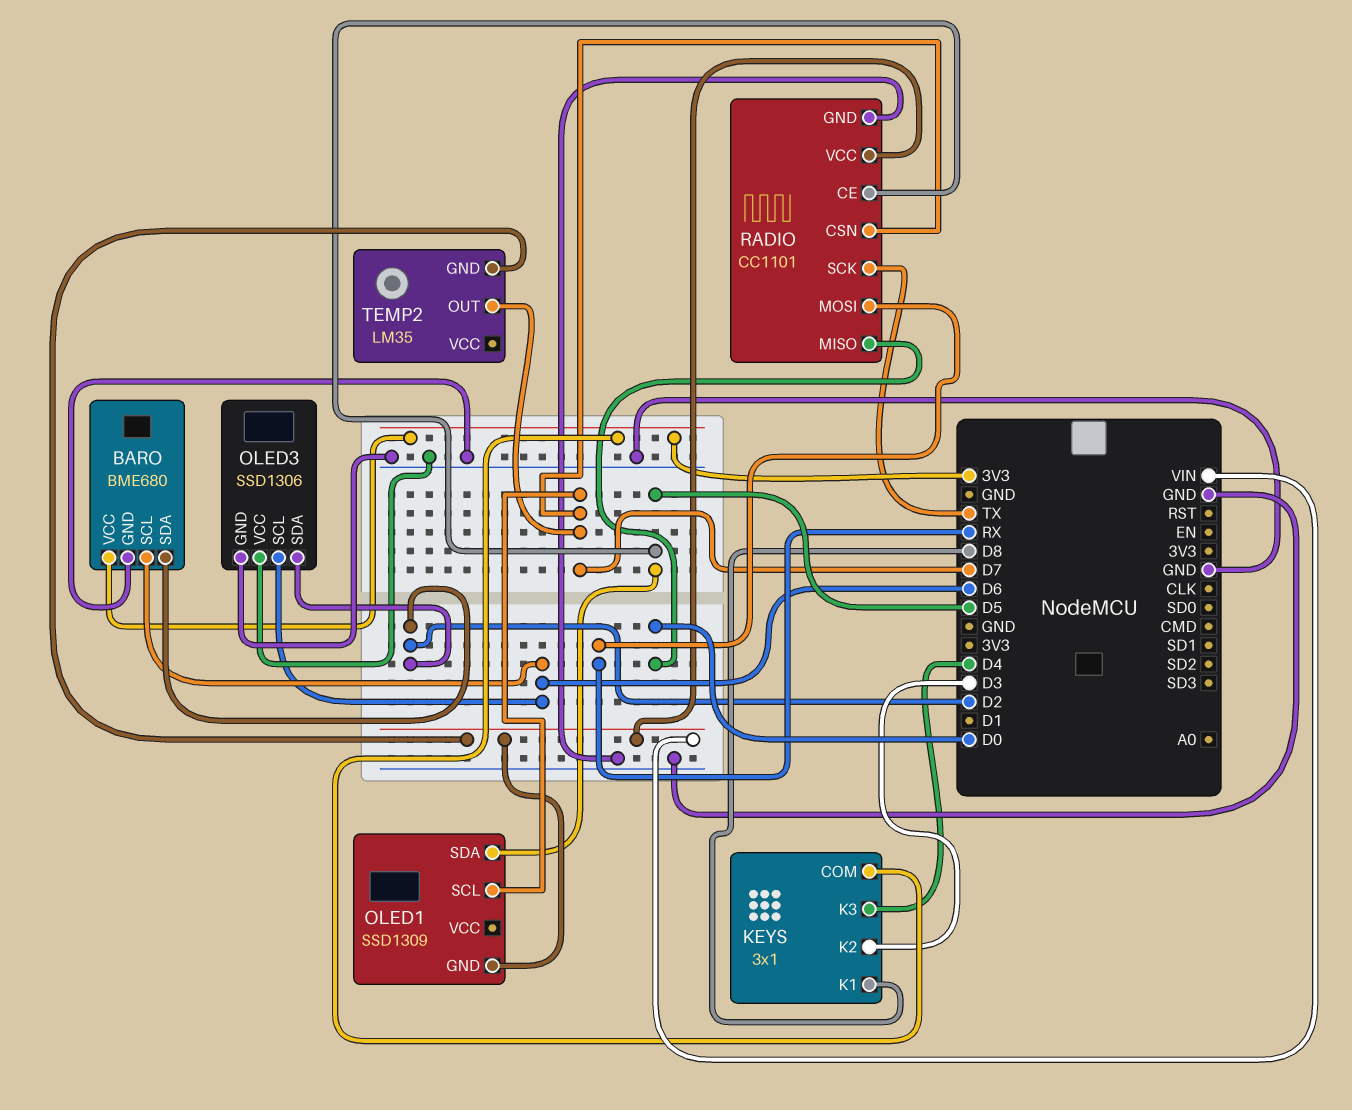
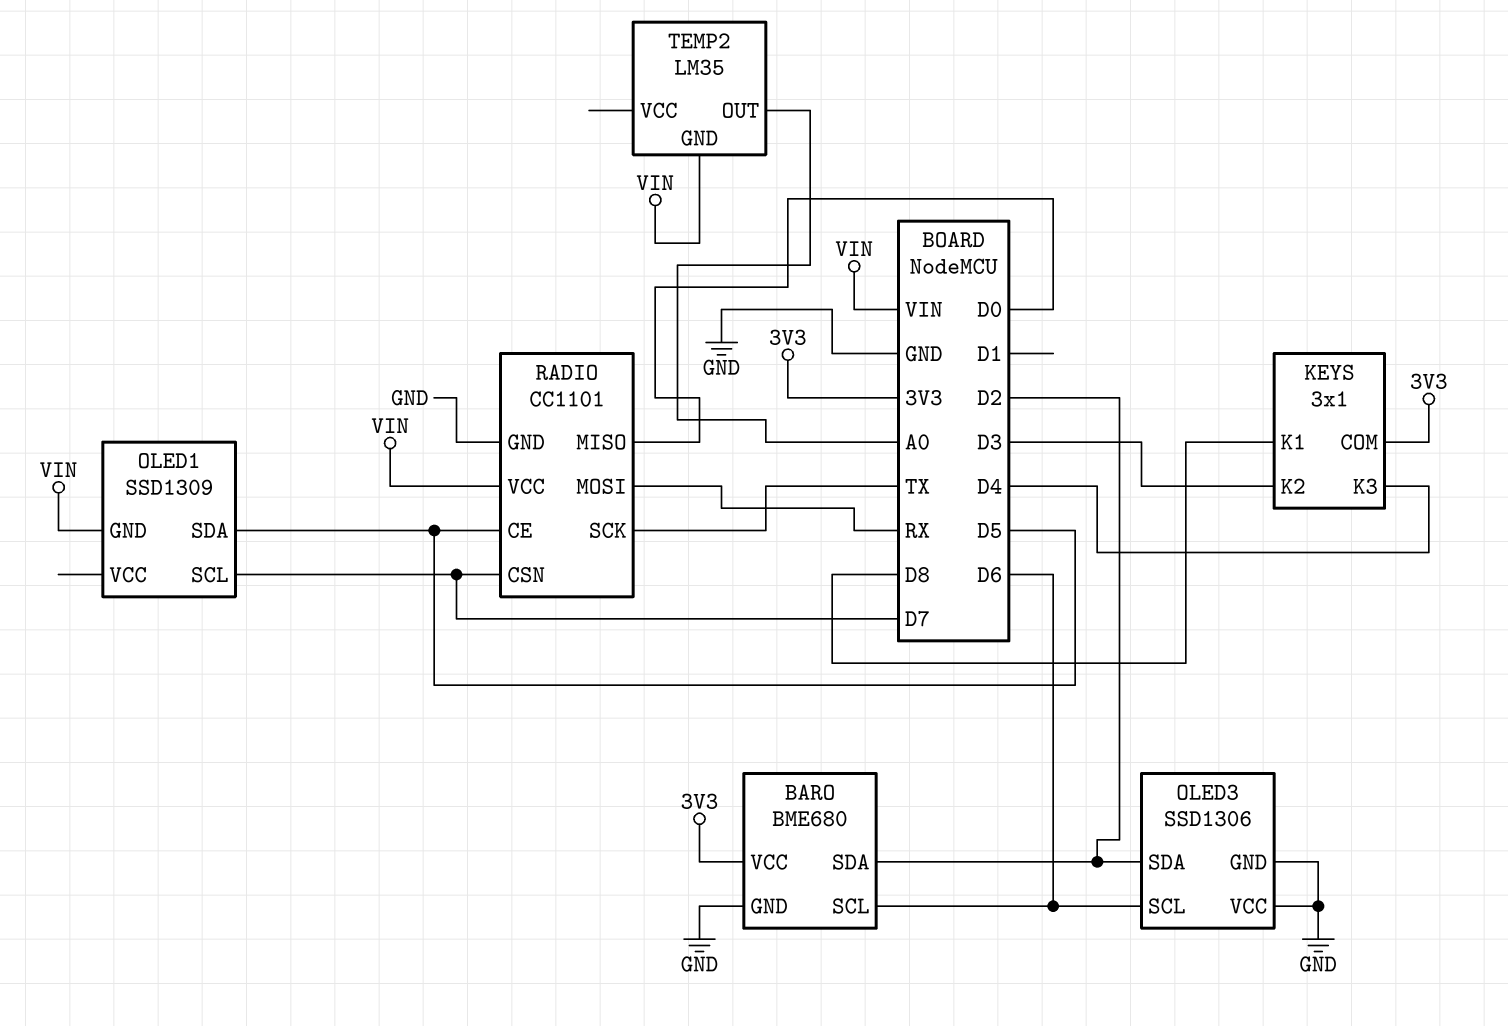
TEMP2 pin OUT: D7 -> A0

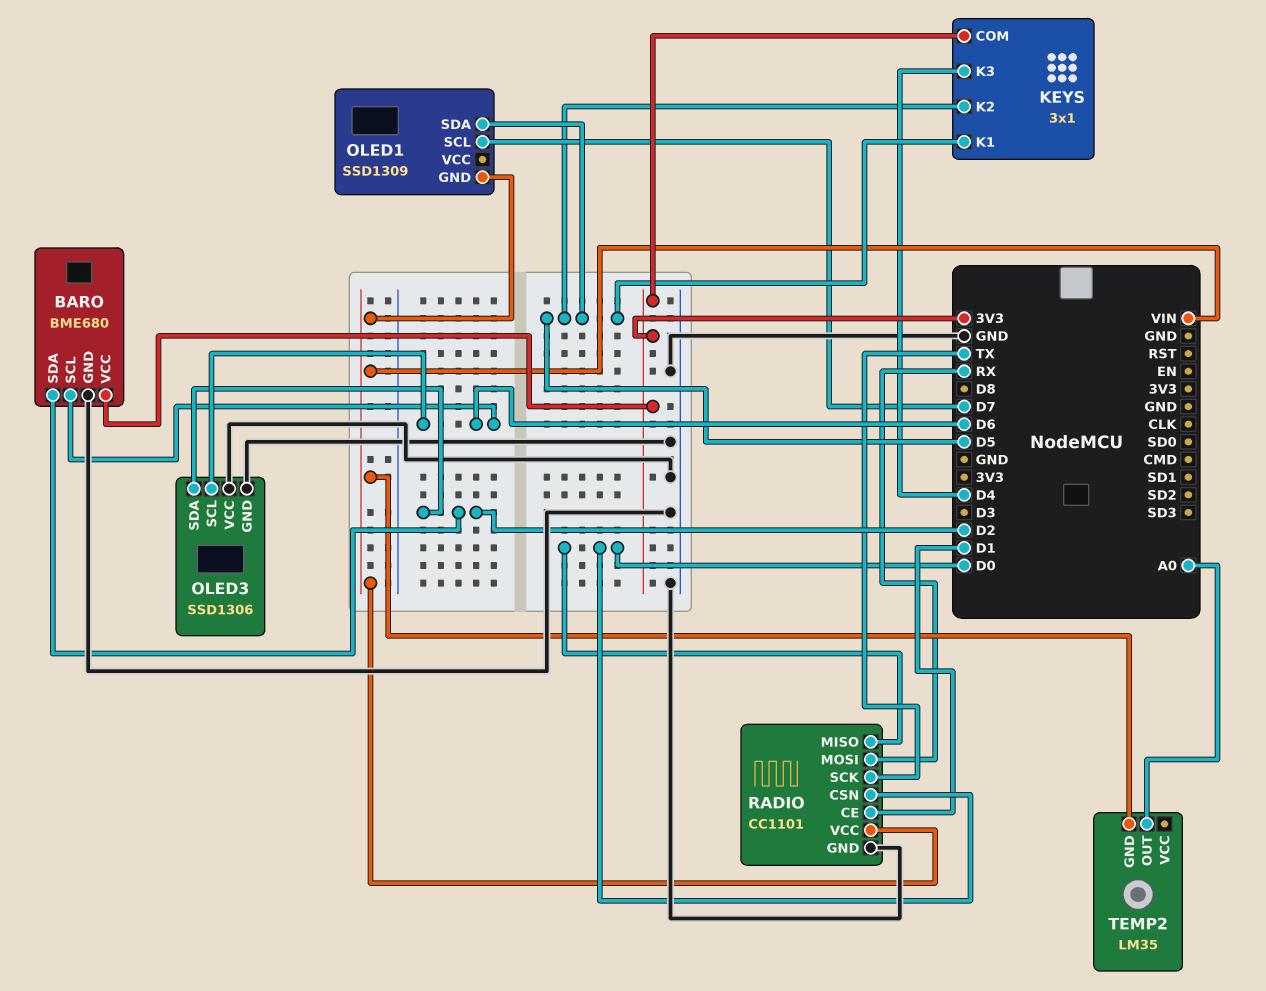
KEYS pin K1: D8 -> D5
KEYS pin K2: D3 -> D5
RADIO pin CE: D5 -> D1
RADIO pin CSN: D7 -> D0

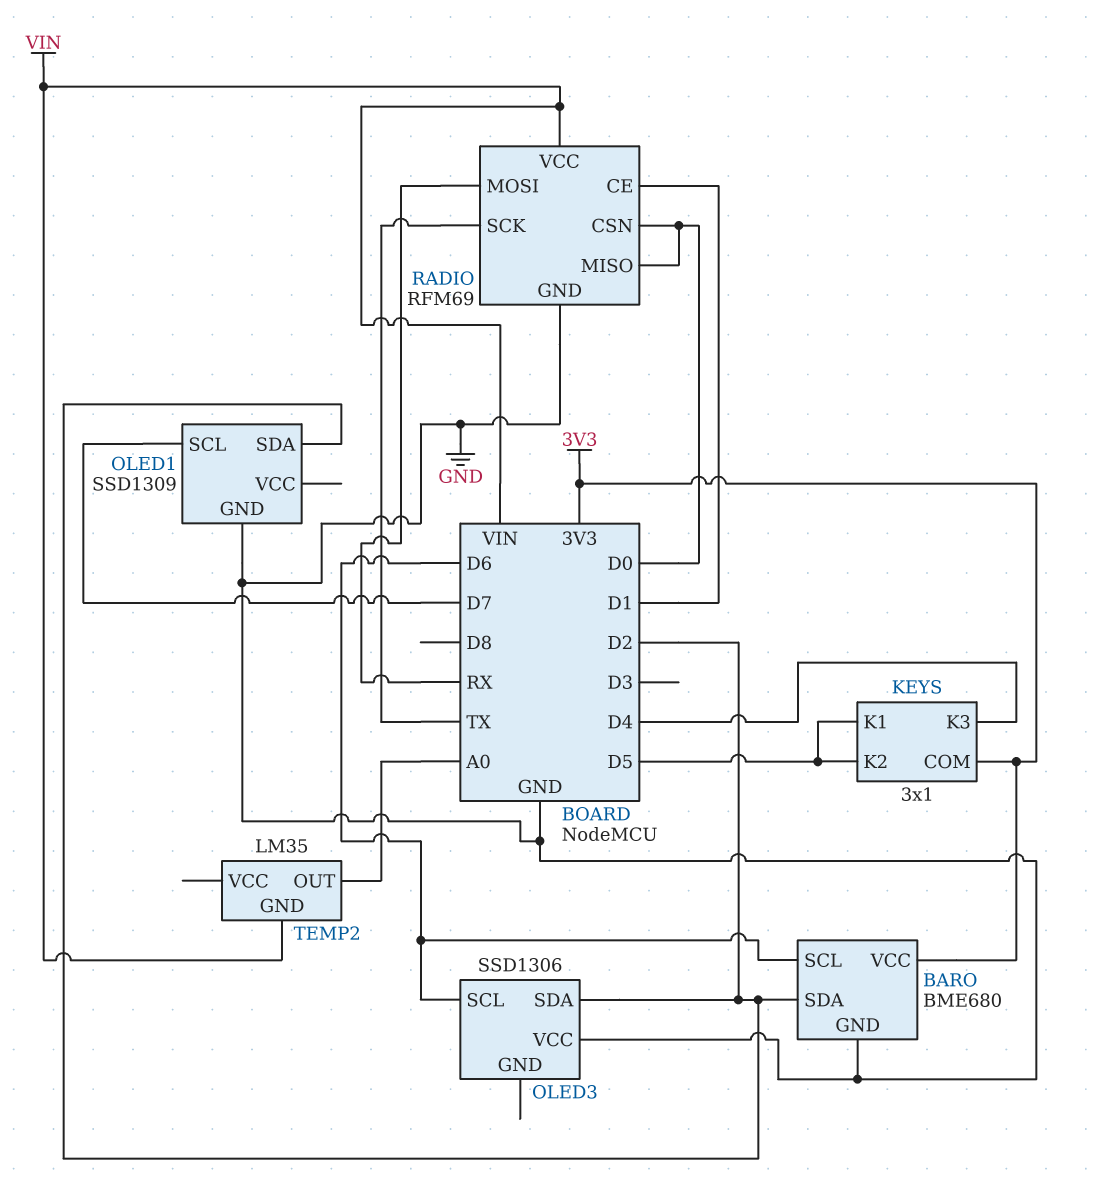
OLED1 pin GND: VIN -> GND
OLED1 pin SDA: D5 -> D2
OLED3 pin GND: GND -> none
RADIO: CC1101 -> RFM69

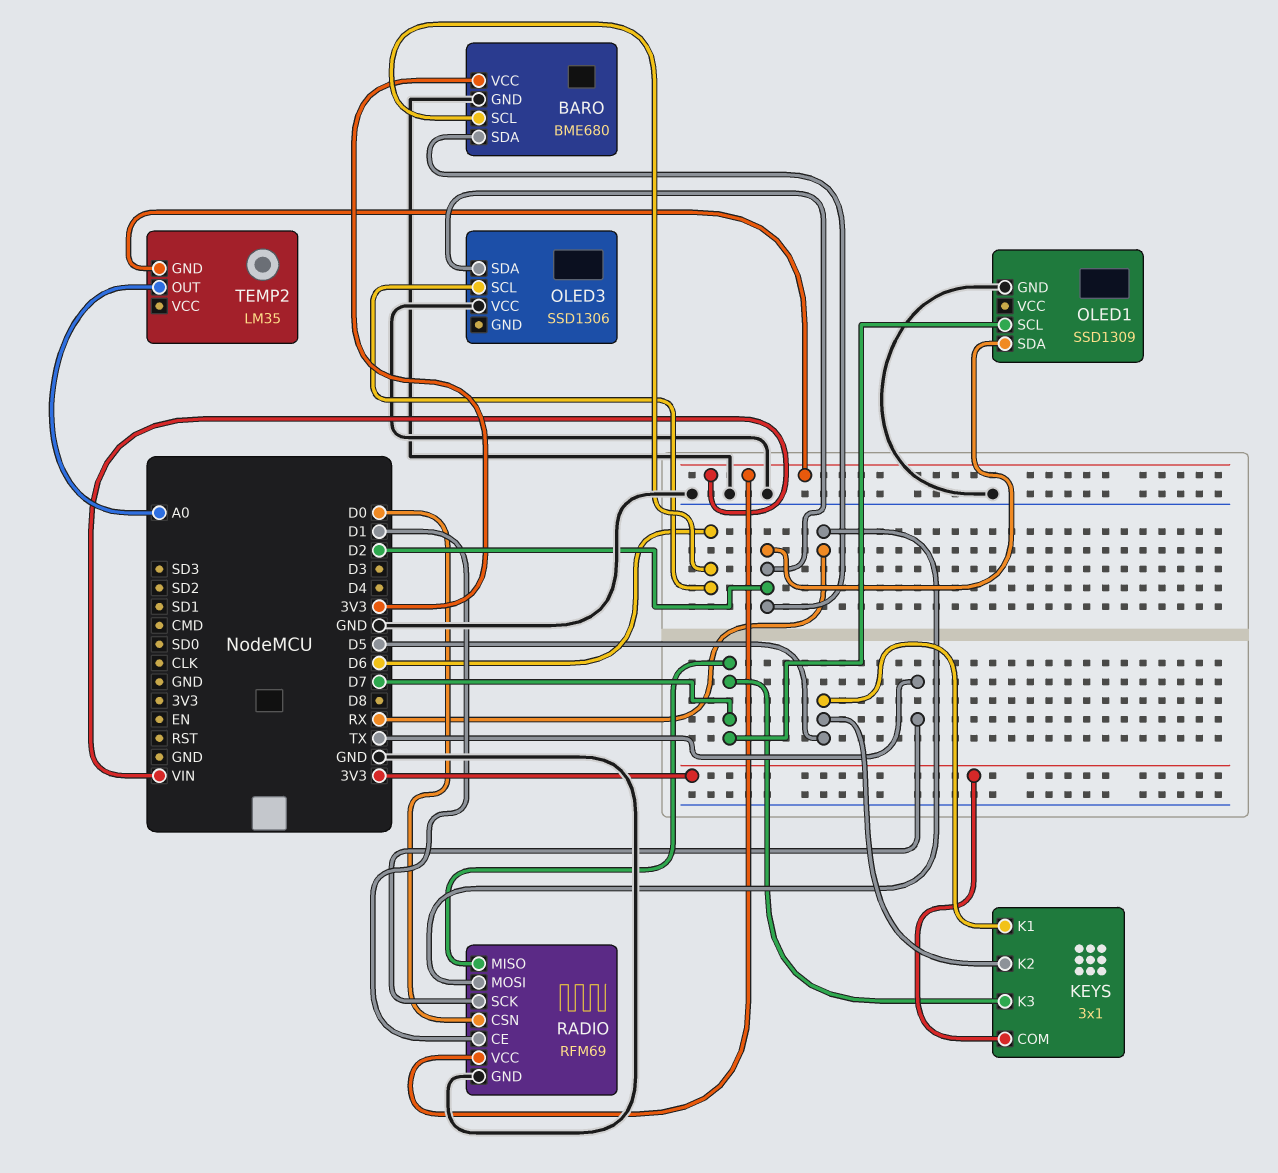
KEYS pin K3: D4 -> D7
RADIO pin MISO: D0 -> D7

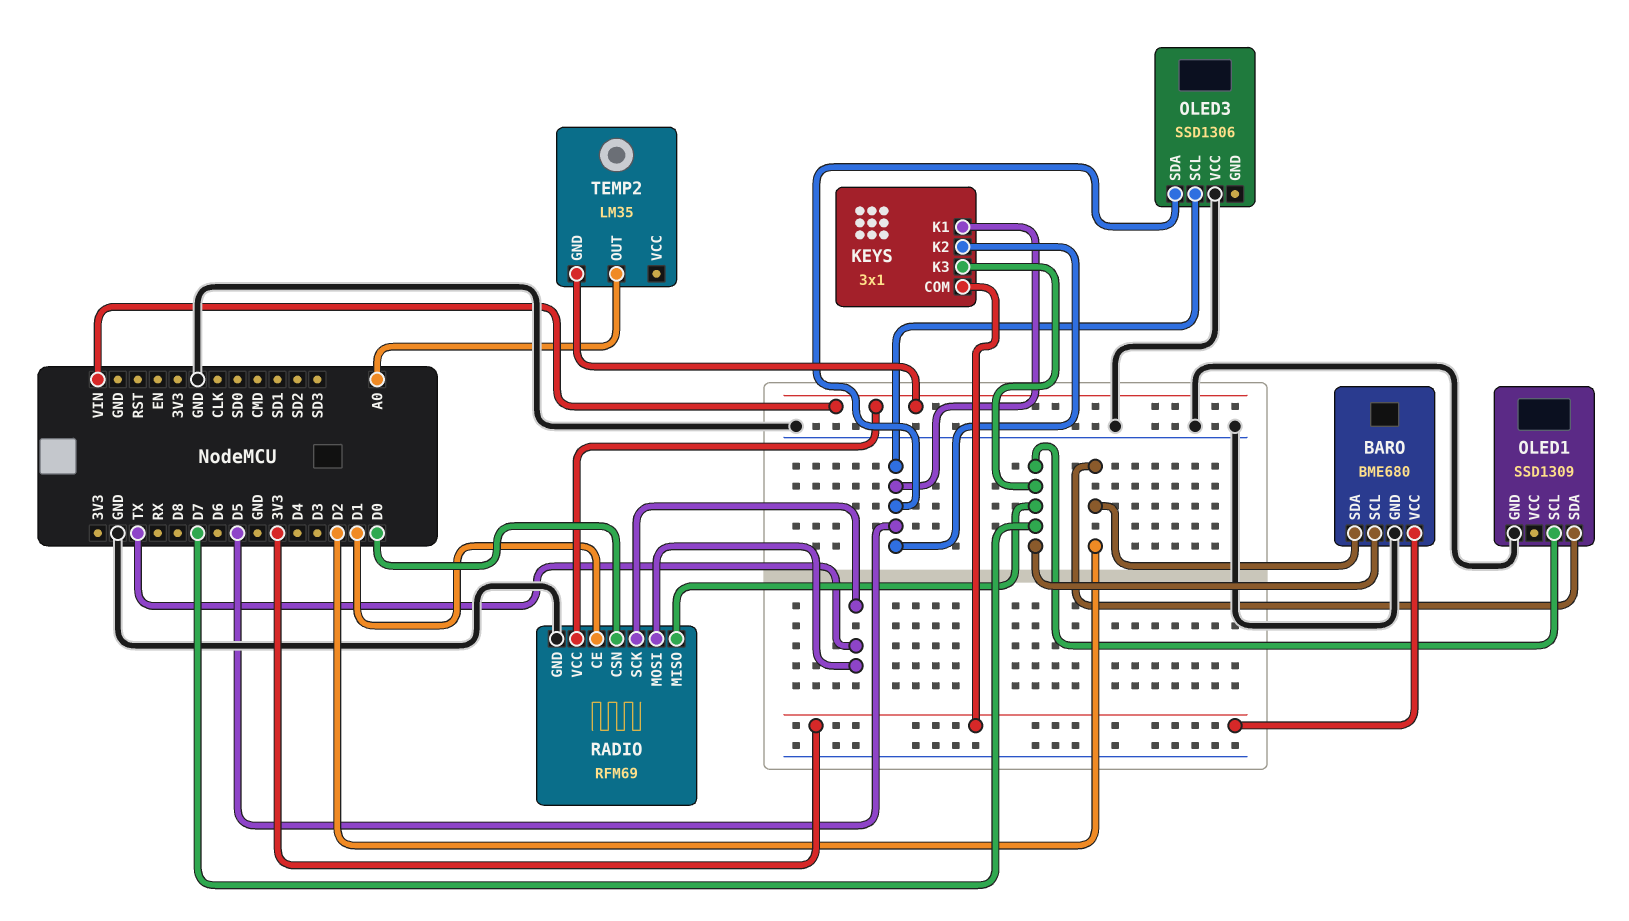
BARO pin SCL: D6 -> D7
OLED3 pin SCL: D6 -> D5
OLED3 pin SDA: D2 -> D5
RADIO pin MOSI: RX -> TX

